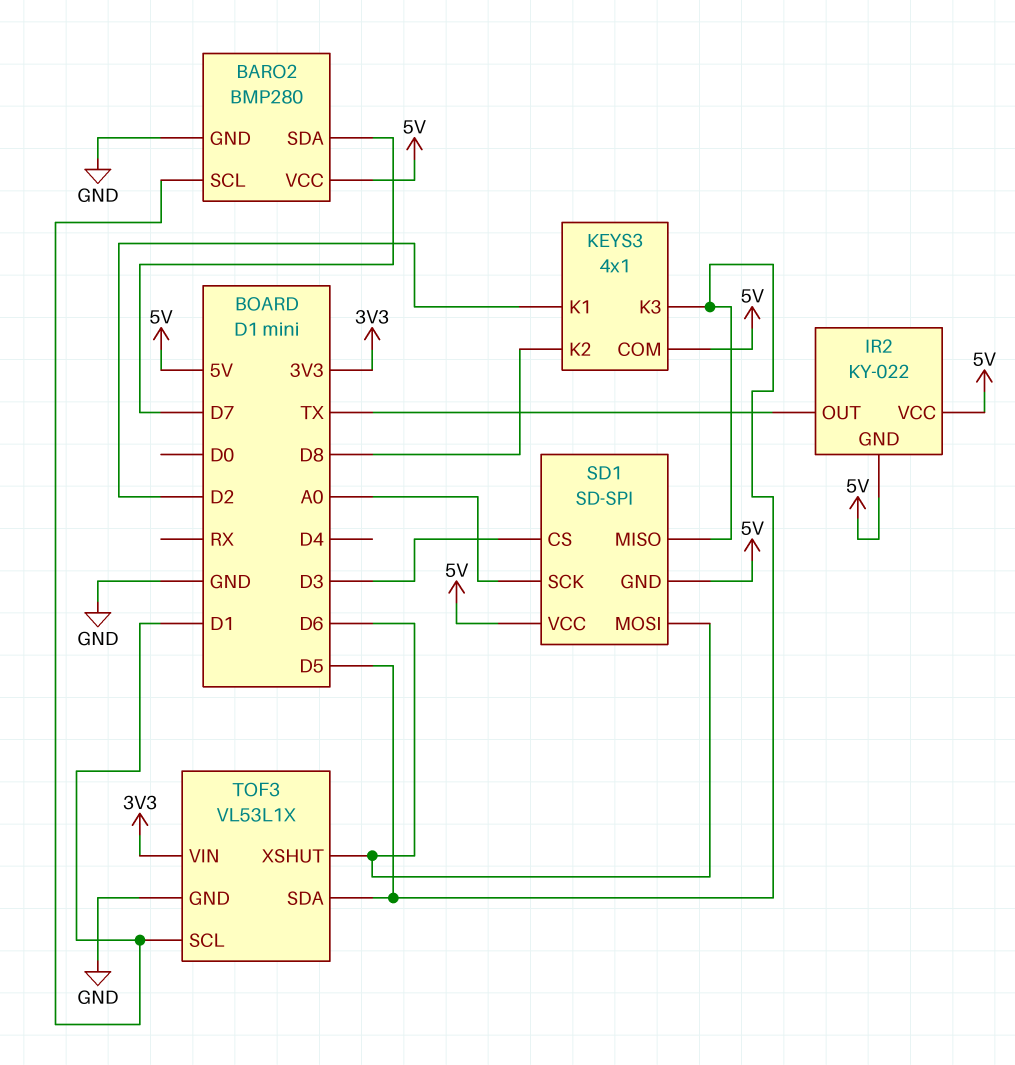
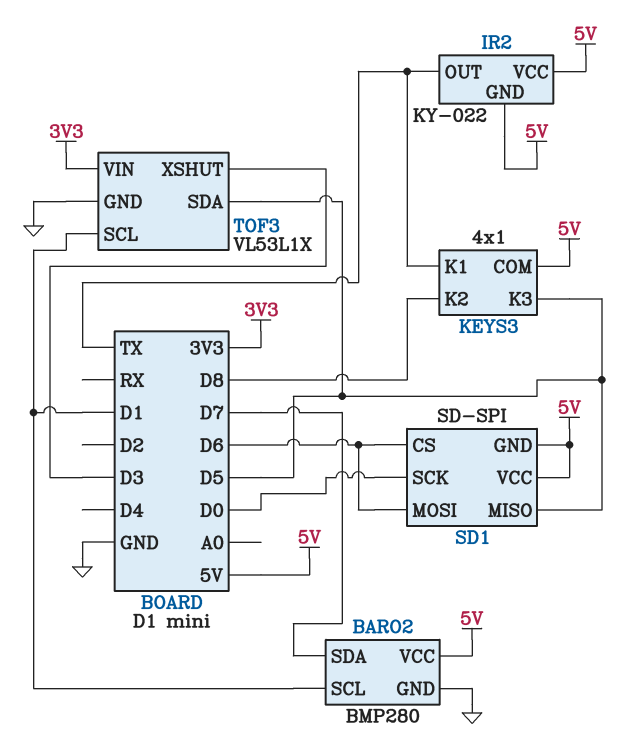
KEYS3 pin K1: D2 -> TX
SD1 pin CS: D3 -> D6
SD1 pin SCK: A0 -> D0
TOF3 pin XSHUT: D6 -> D3

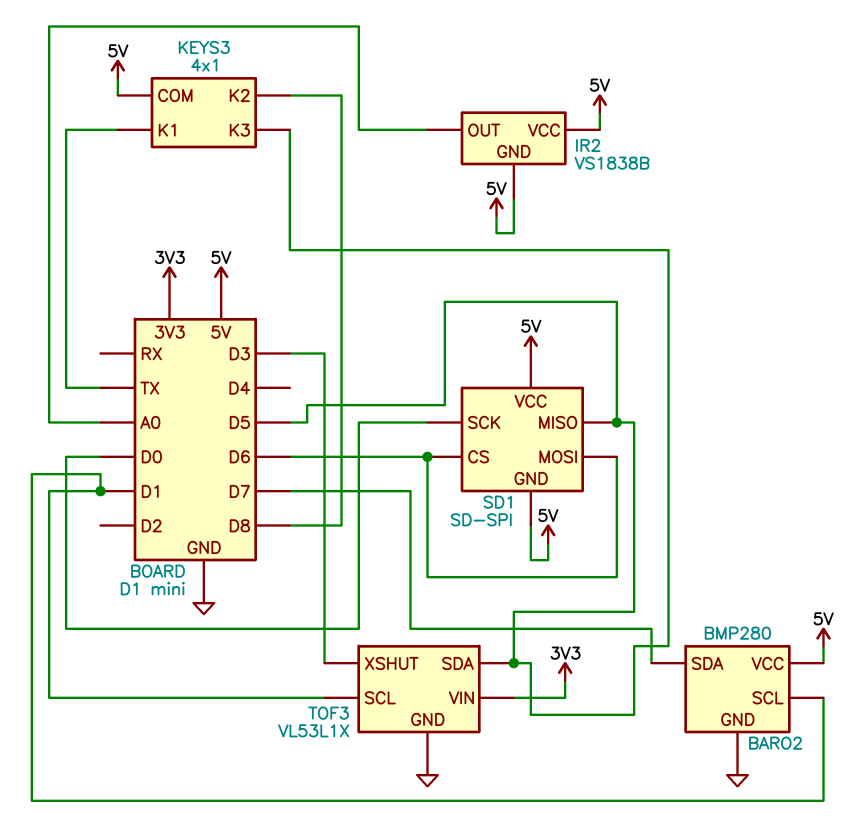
IR2: KY-022 -> VS1838B
IR2 pin OUT: TX -> A0

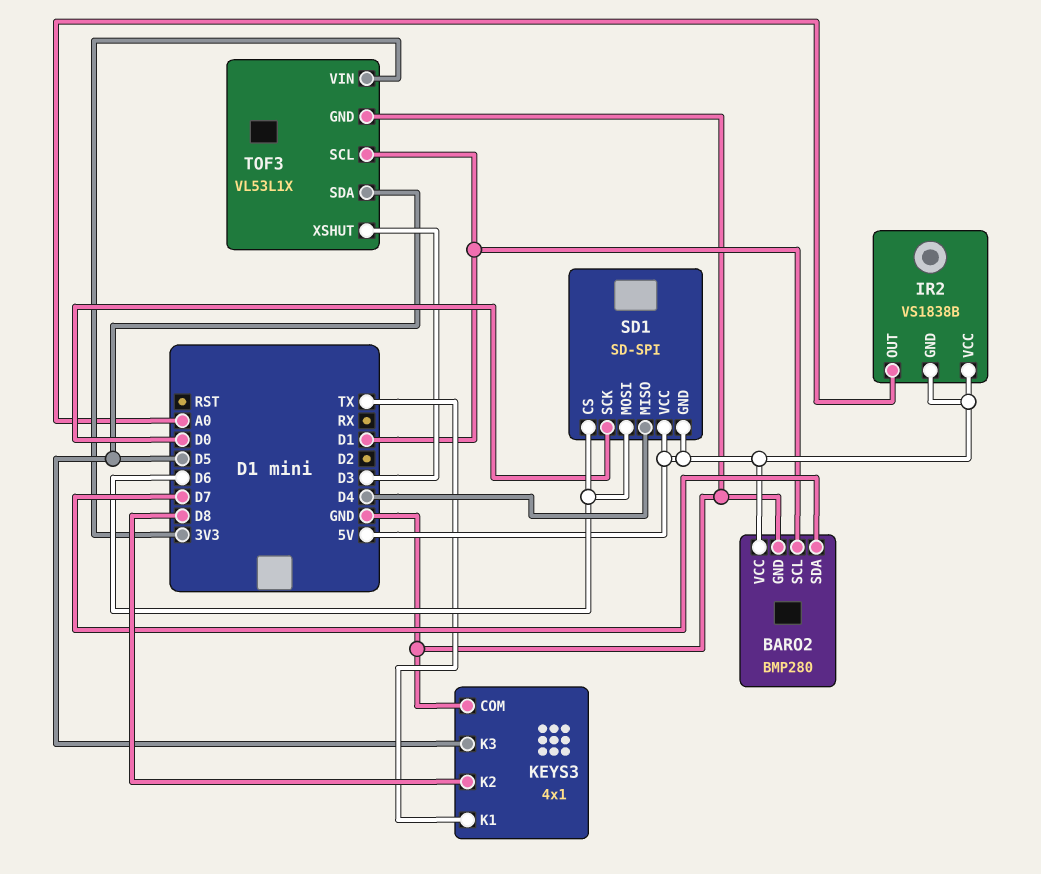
KEYS3 pin COM: 5V -> GND
SD1 pin MISO: D5 -> D4

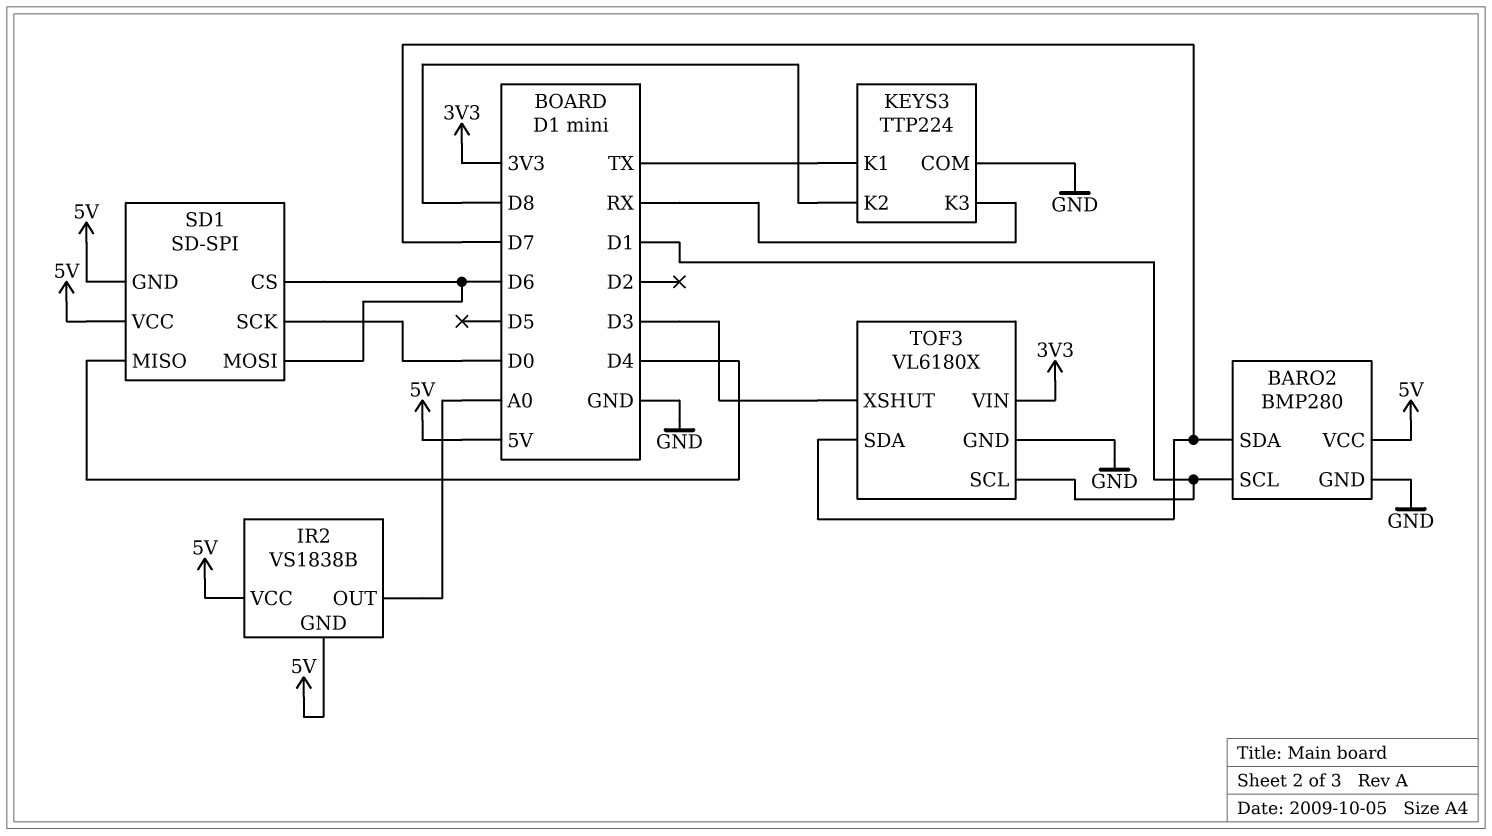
KEYS3: 4x1 -> TTP224
KEYS3 pin K3: D5 -> RX
TOF3: VL53L1X -> VL6180X
TOF3 pin SDA: D5 -> D7

